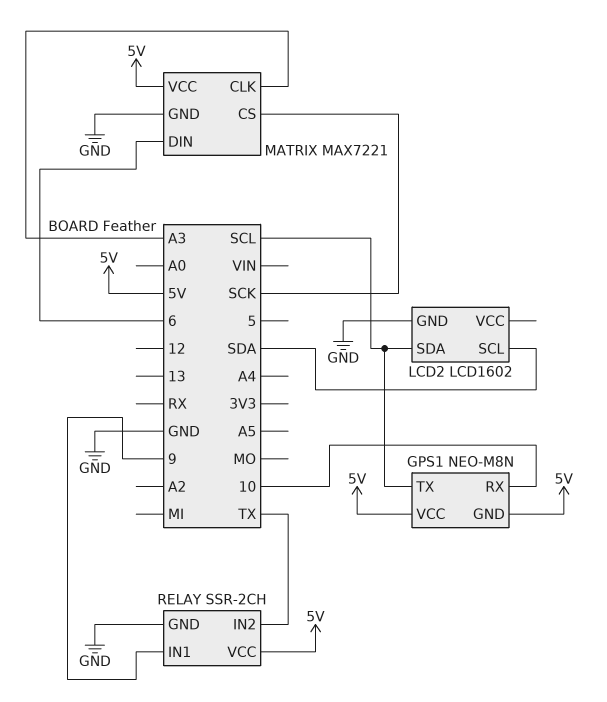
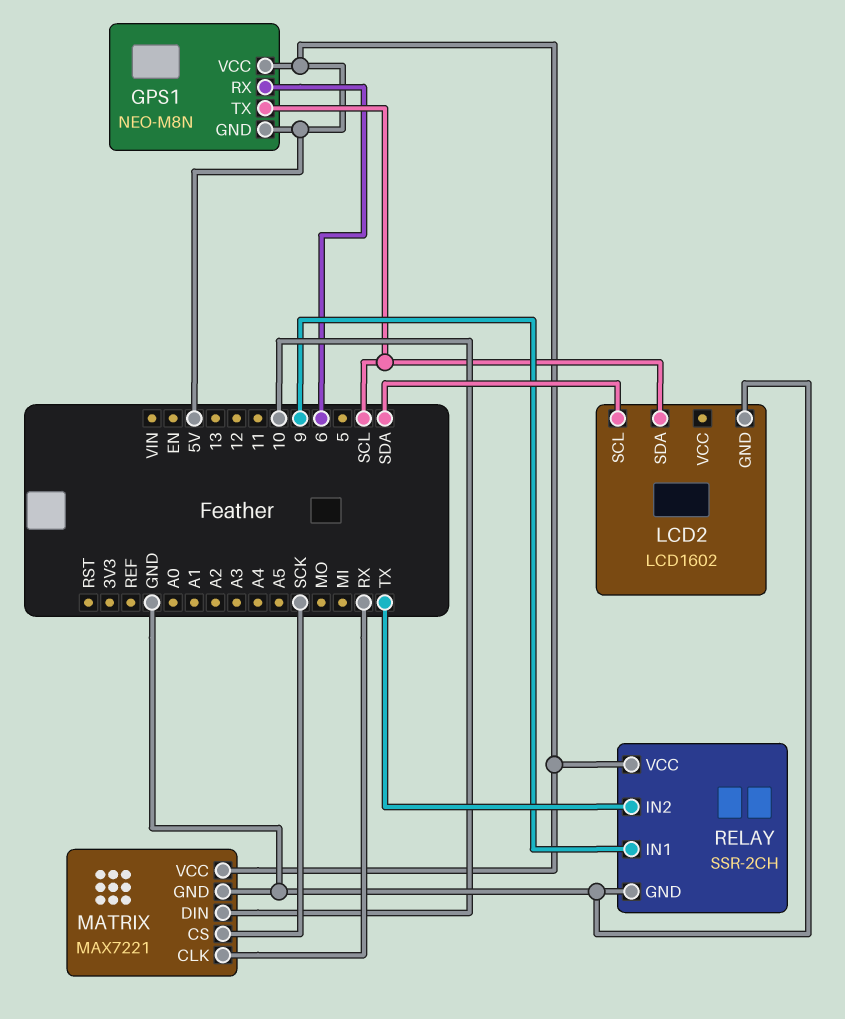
GPS1 pin RX: 10 -> 6
MATRIX pin CLK: A3 -> RX
MATRIX pin DIN: 6 -> 10

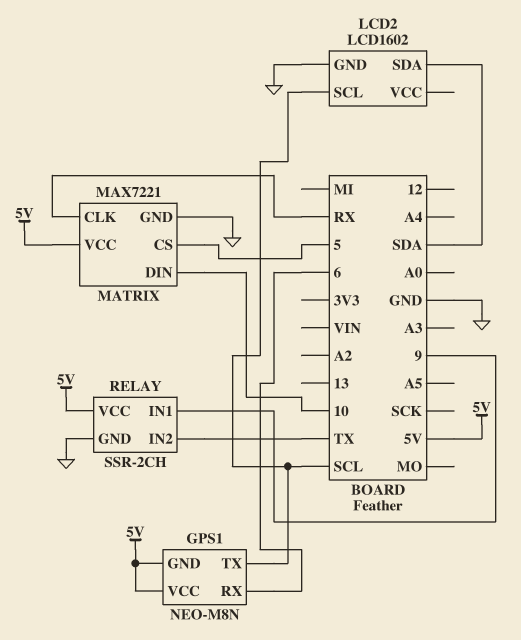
LCD2 pin SCL: SDA -> SCL
LCD2 pin SDA: SCL -> SDA
MATRIX pin CS: SCK -> 5

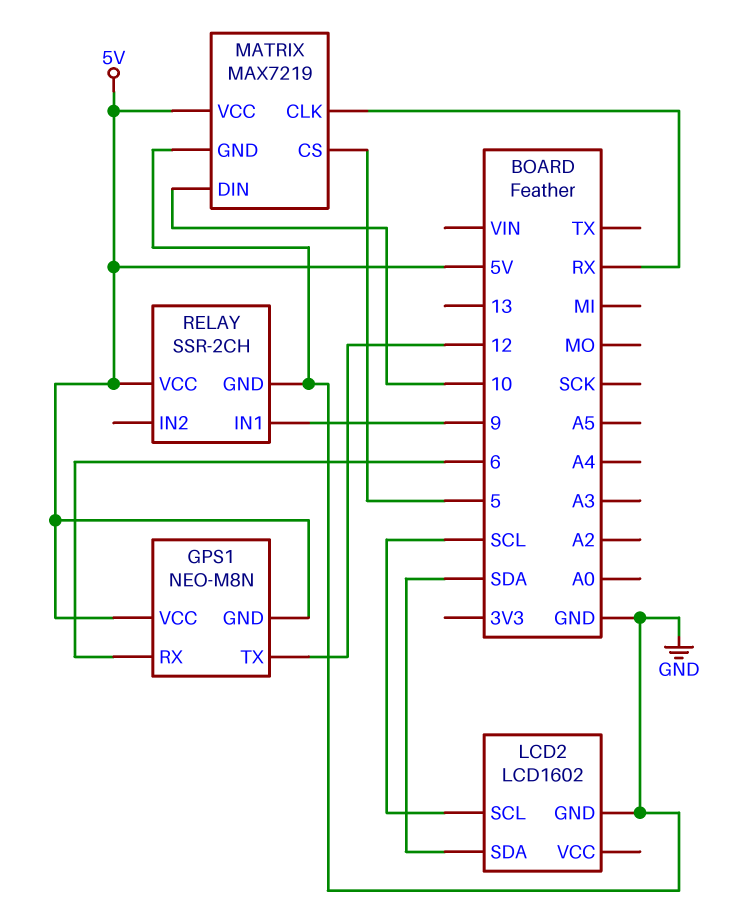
GPS1 pin TX: SCL -> 12
MATRIX: MAX7221 -> MAX7219
RELAY pin IN2: TX -> none

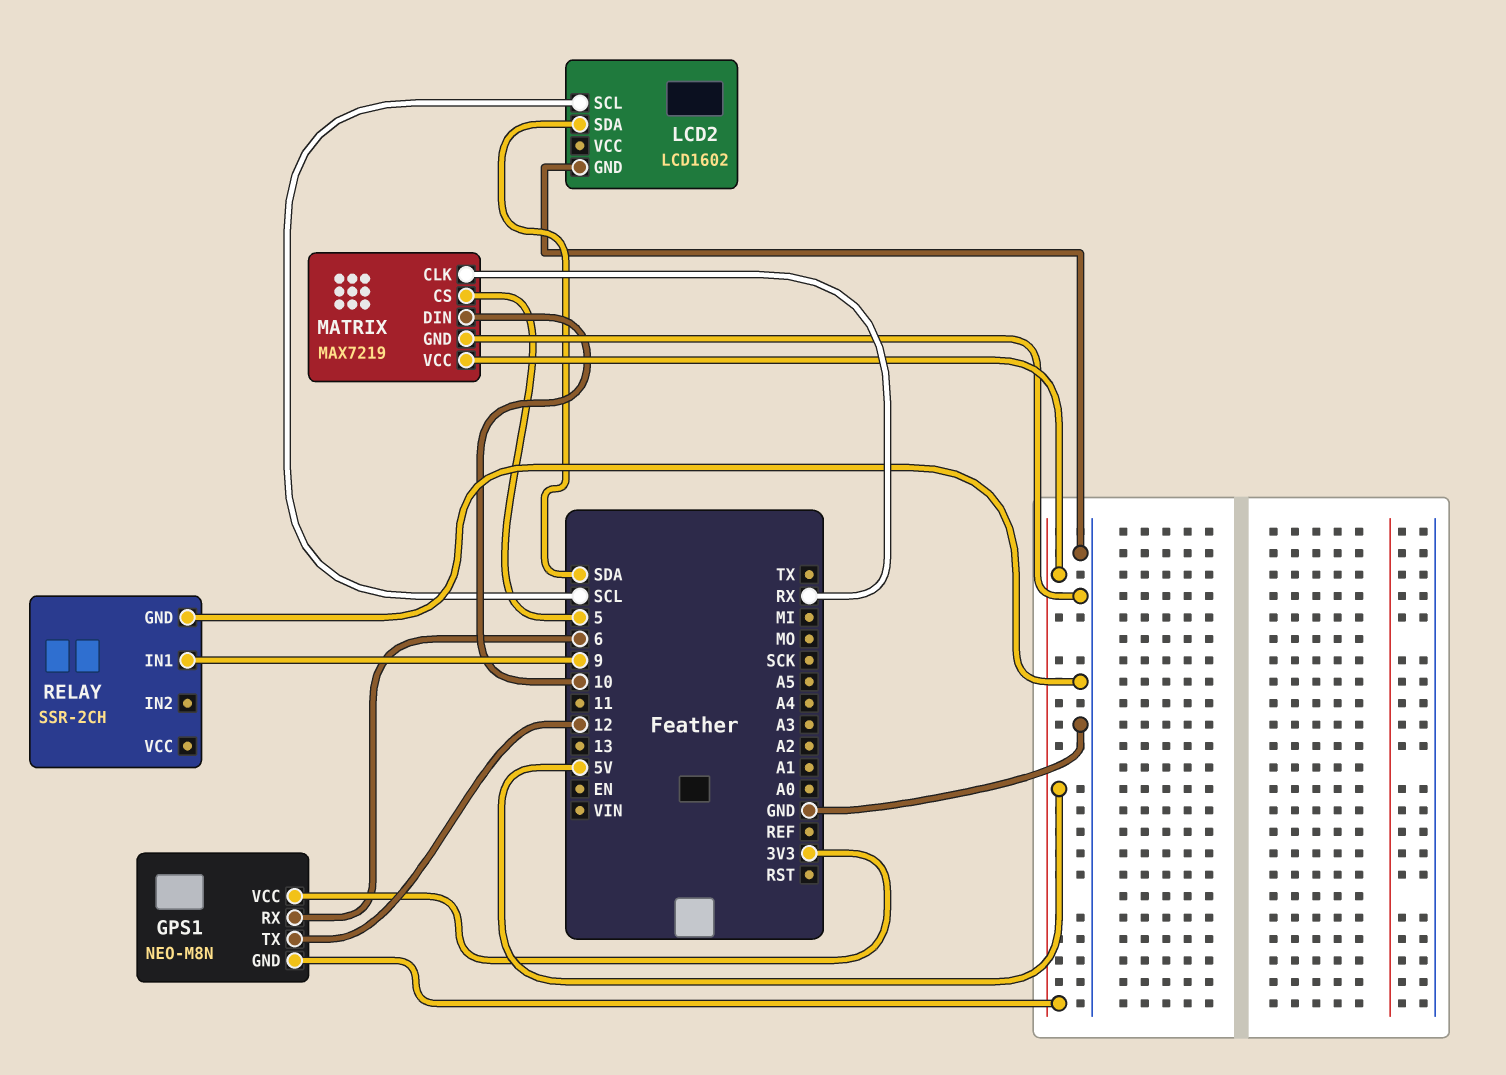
GPS1 pin VCC: 5V -> 3V3
RELAY pin VCC: 5V -> none

